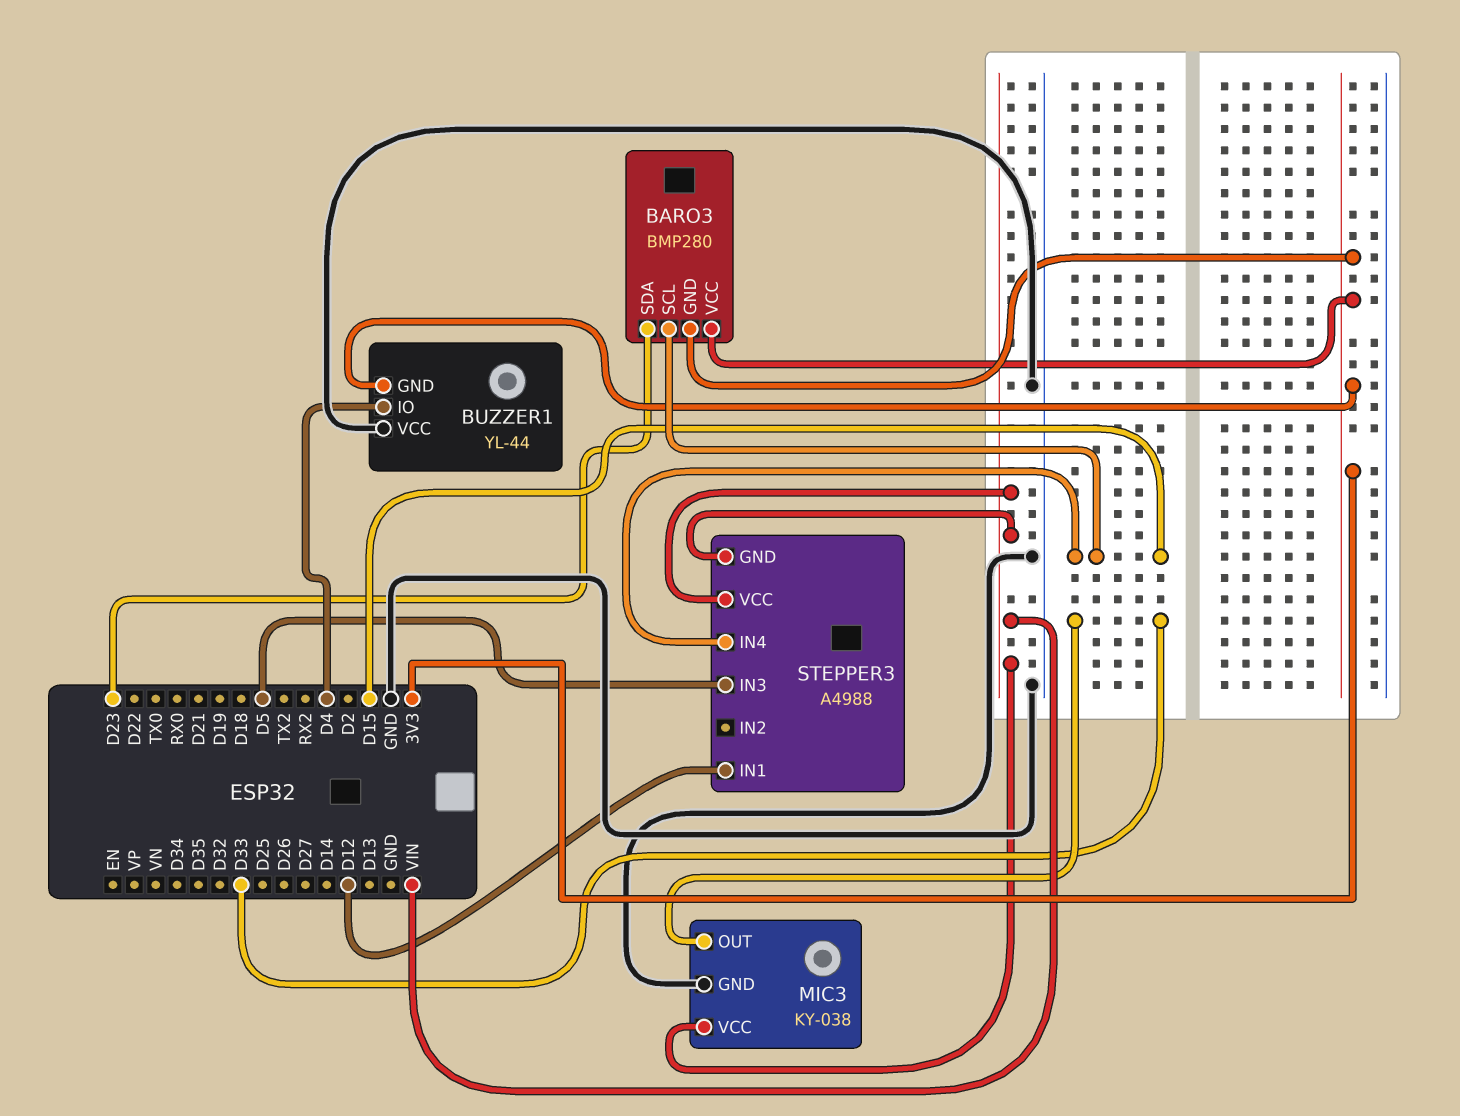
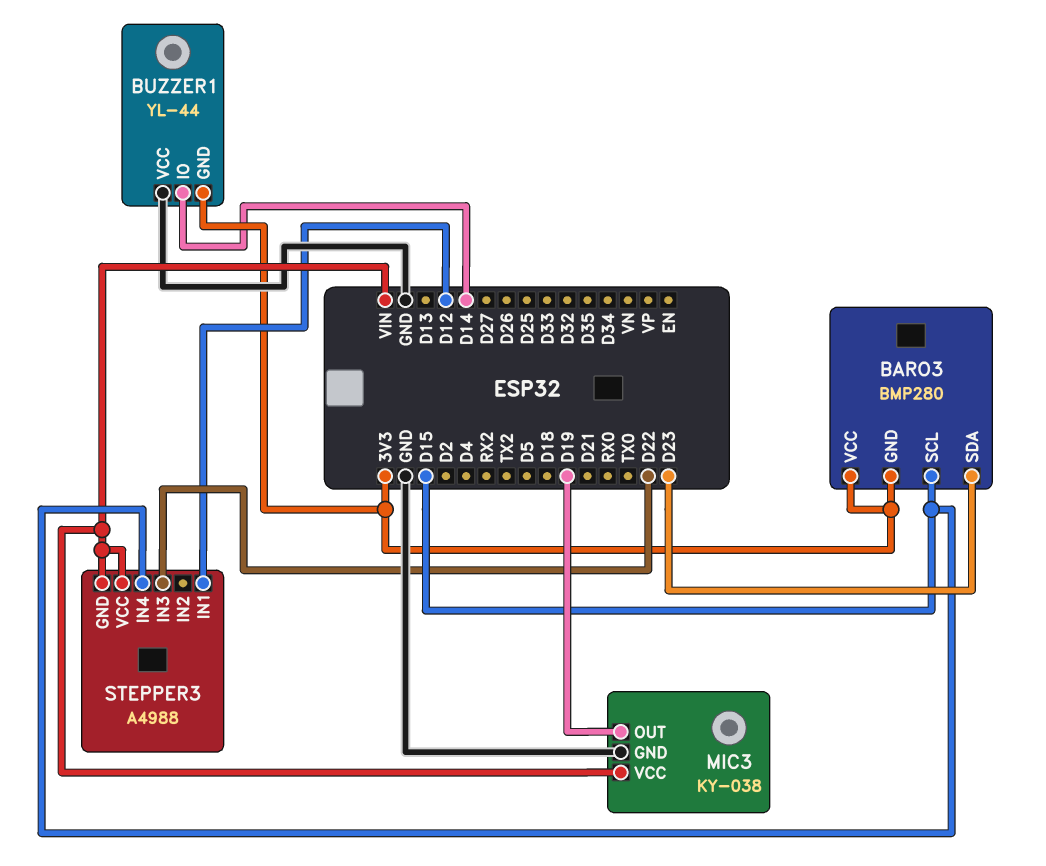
BUZZER1 pin IO: D4 -> D14
MIC3 pin OUT: D33 -> D19
STEPPER3 pin IN3: D5 -> D22

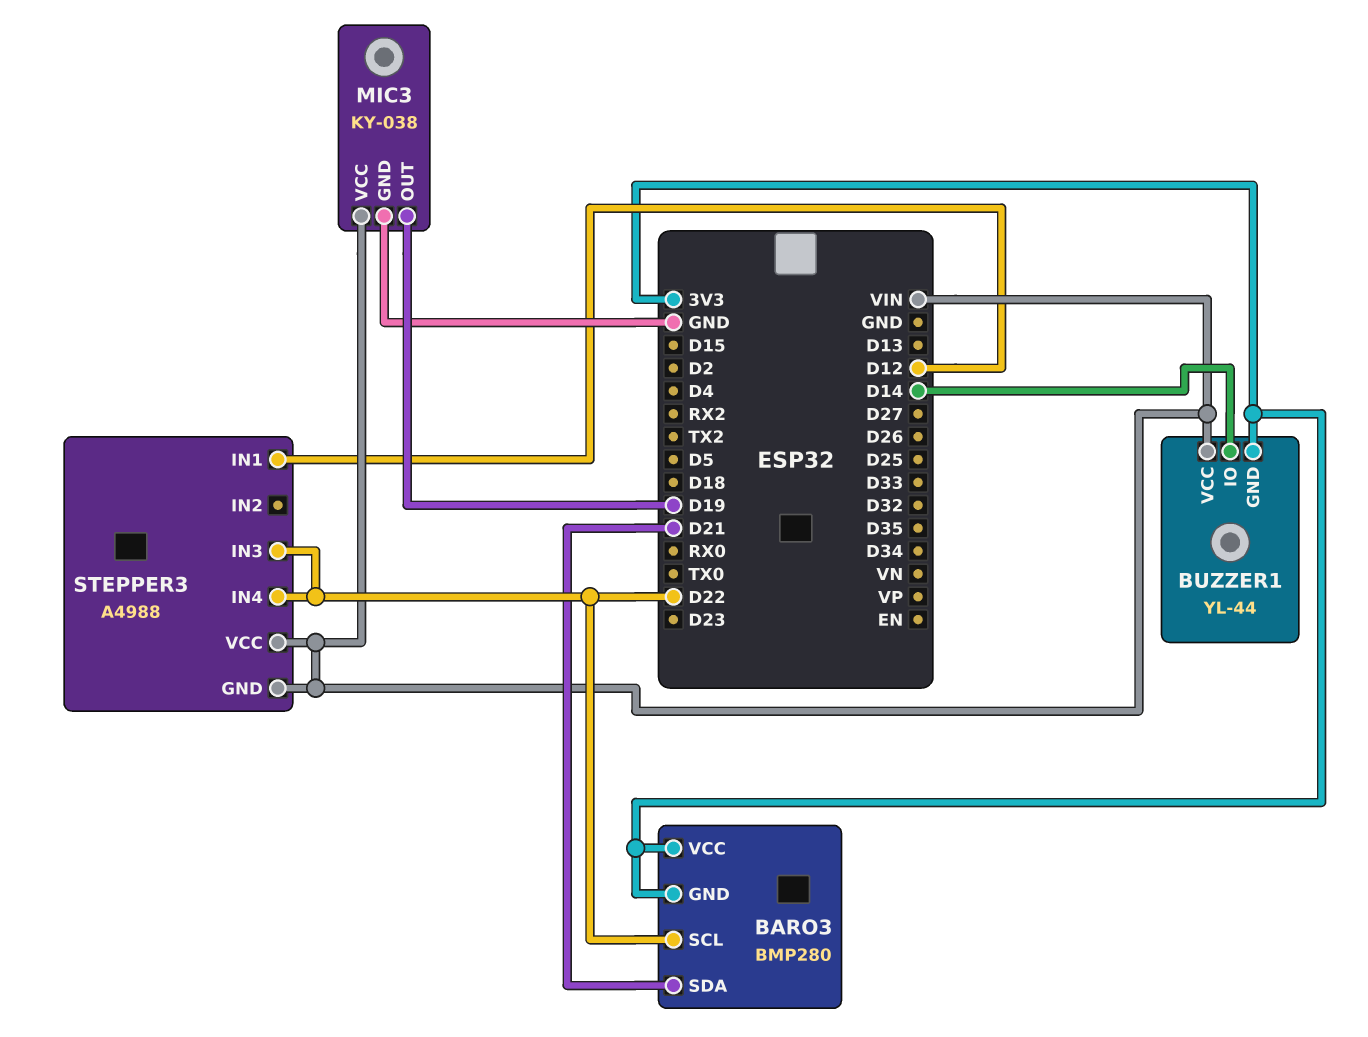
BARO3 pin SCL: D15 -> D22
BARO3 pin SDA: D23 -> D21
BUZZER1 pin VCC: GND -> VIN
STEPPER3 pin IN4: D15 -> D22

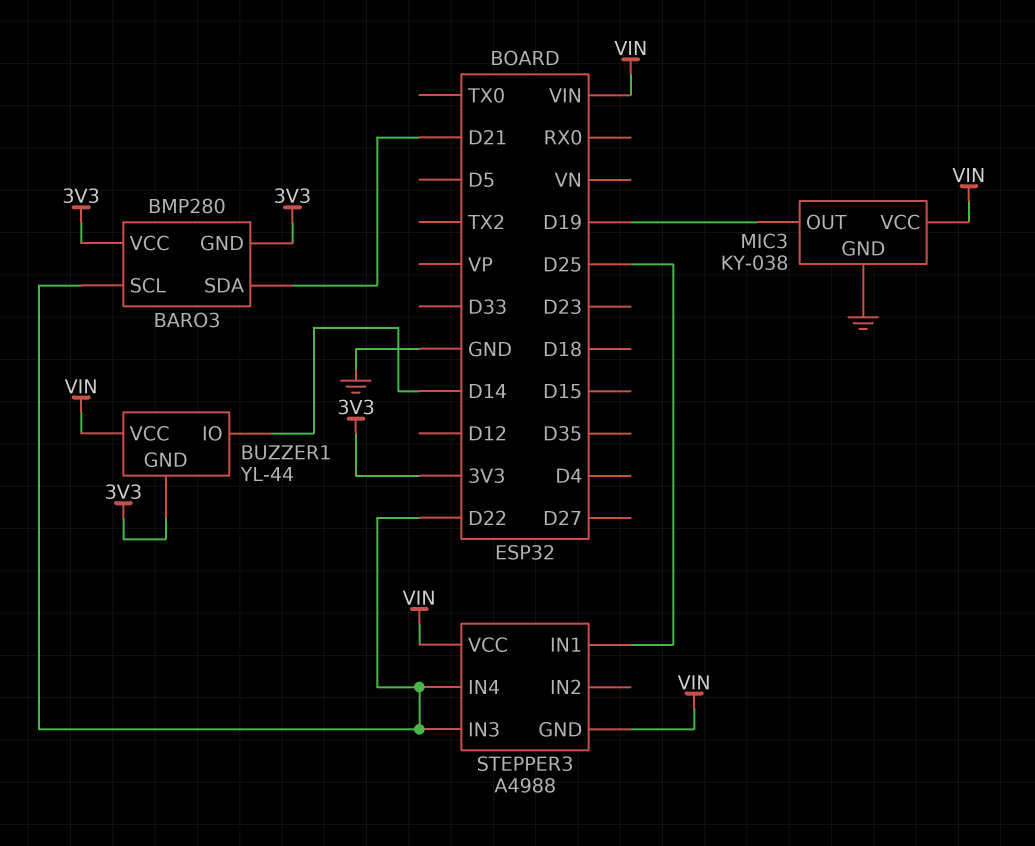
STEPPER3 pin IN1: D12 -> D25

